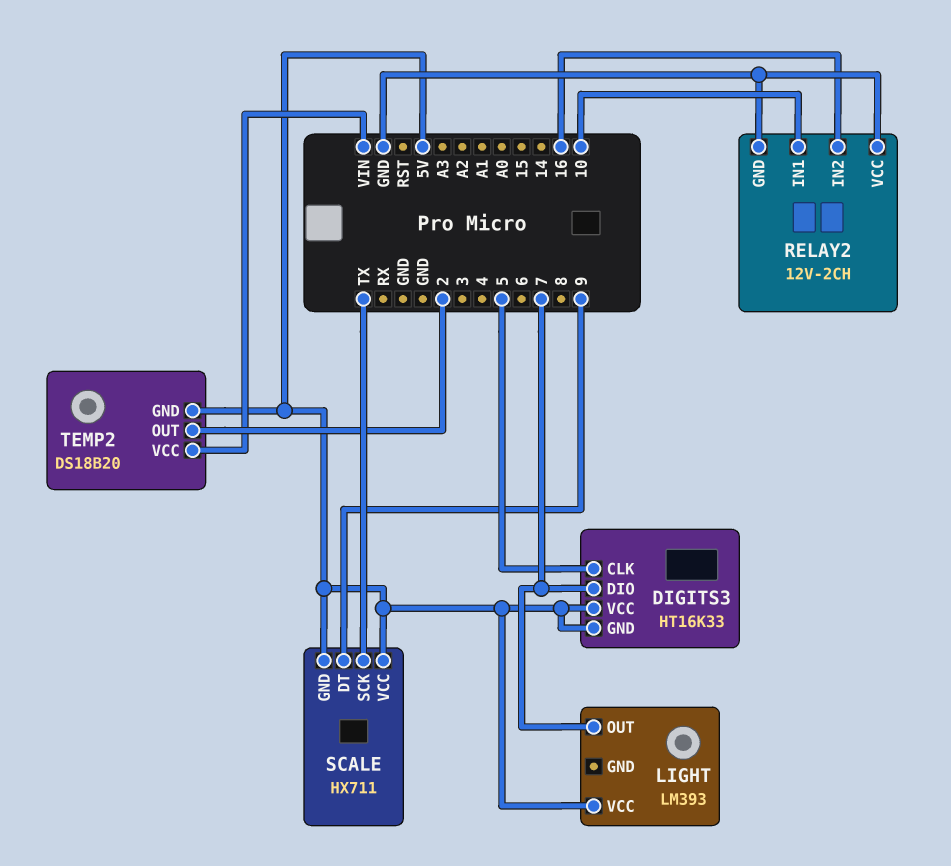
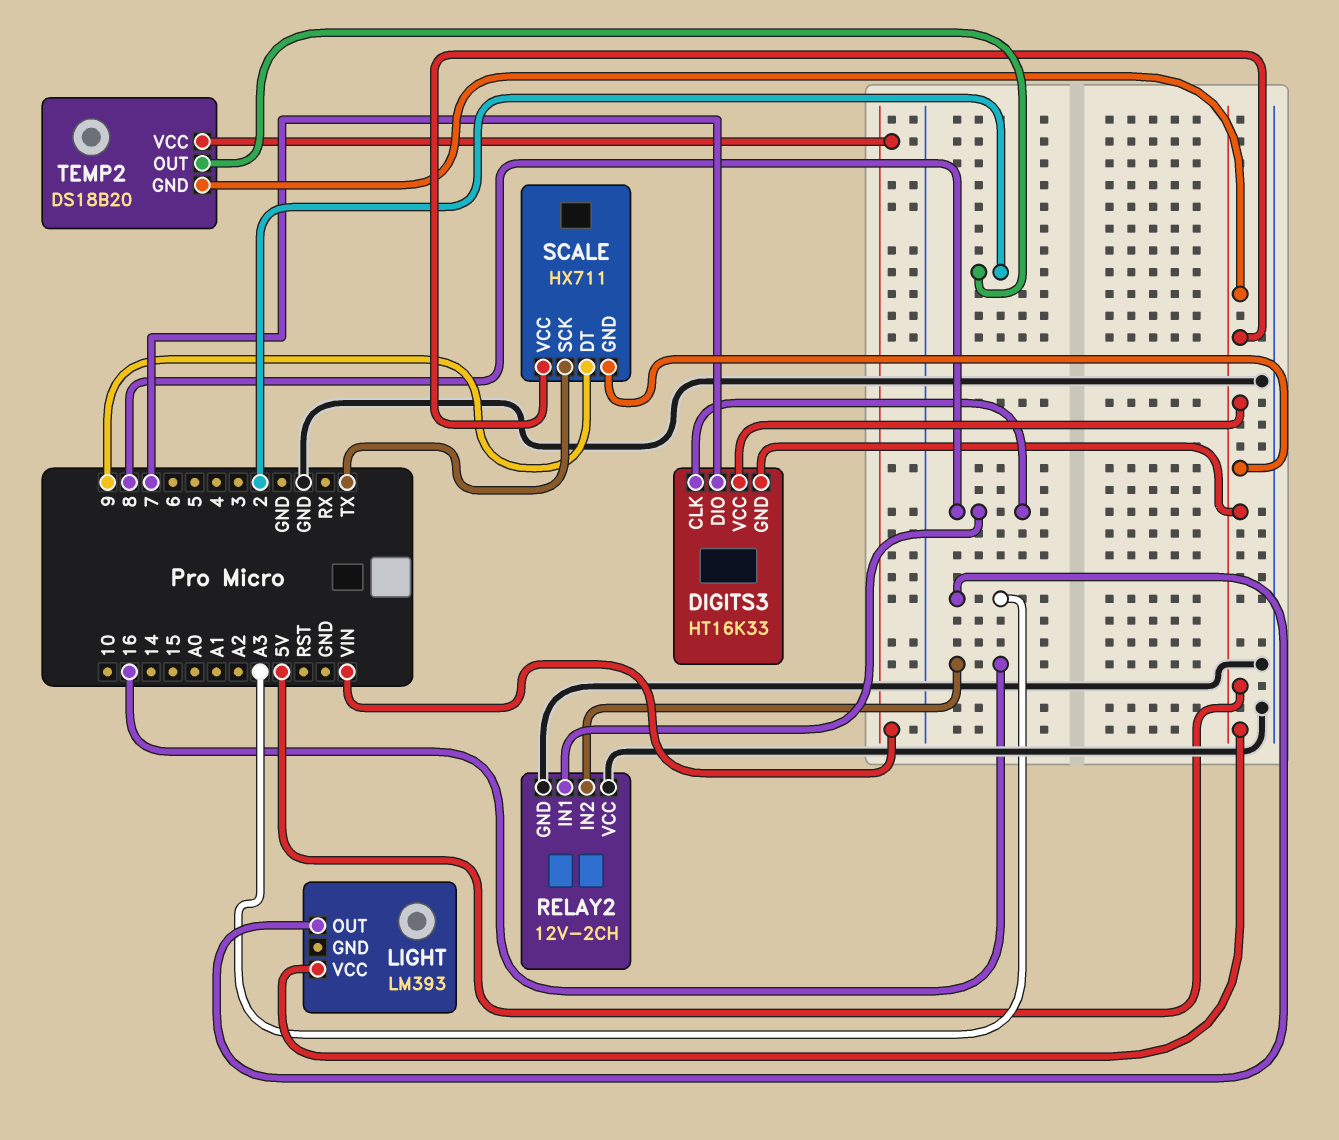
DIGITS3 pin CLK: 5 -> 8
LIGHT pin OUT: 7 -> A3
RELAY2 pin IN1: 10 -> 8

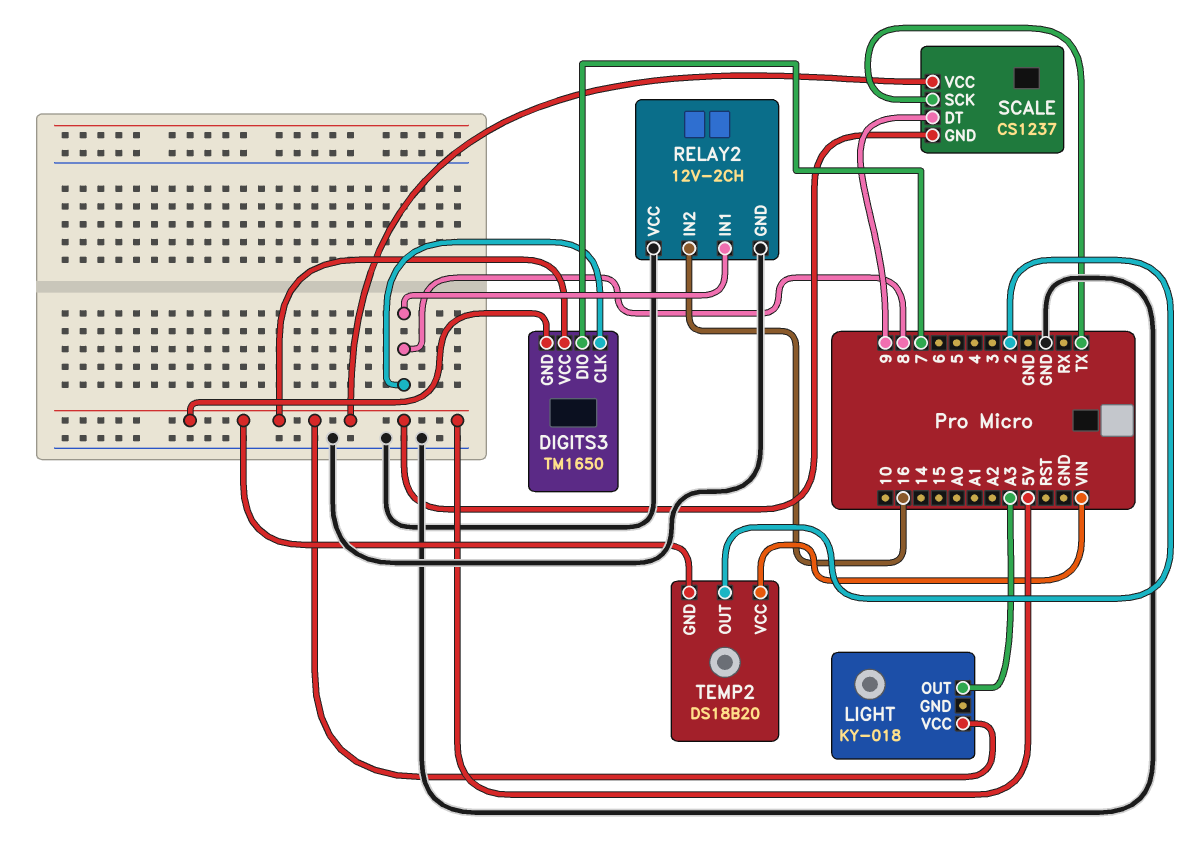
DIGITS3: HT16K33 -> TM1650
LIGHT: LM393 -> KY-018
SCALE: HX711 -> CS1237

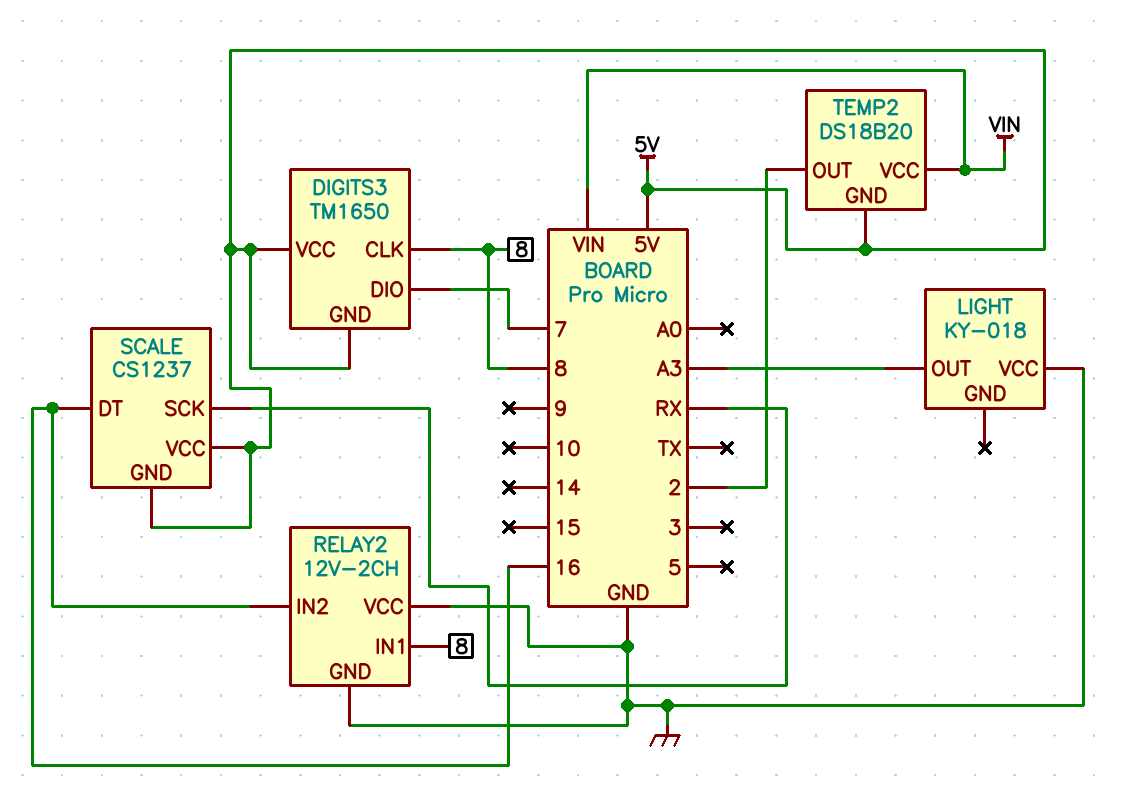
LIGHT pin VCC: 5V -> GND
SCALE pin DT: 9 -> 16
SCALE pin SCK: TX -> RX

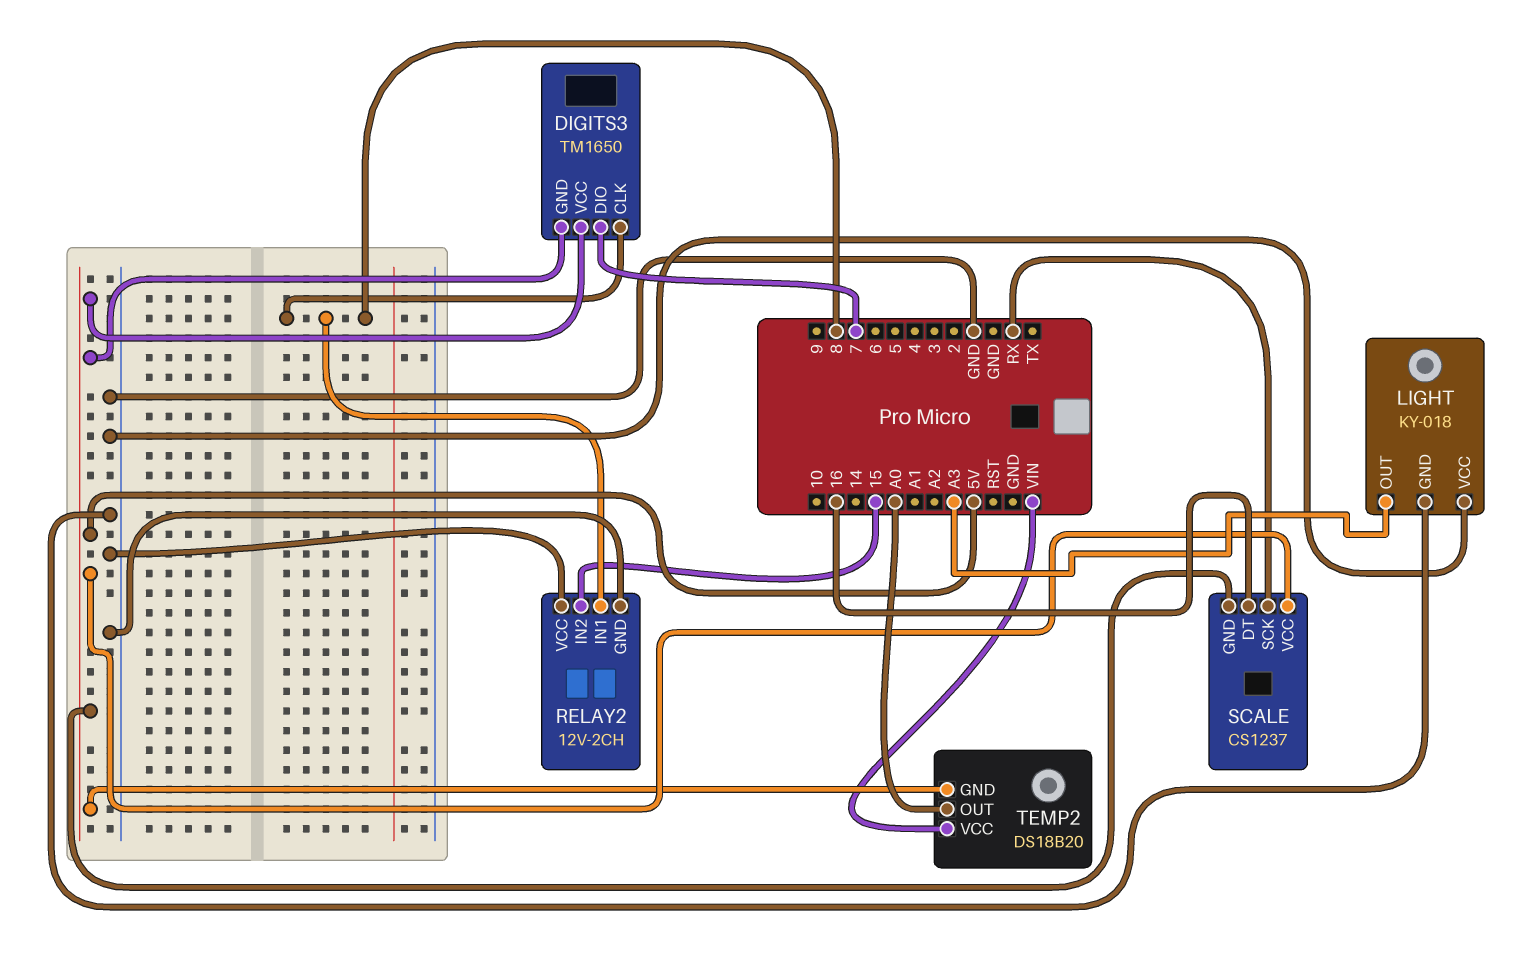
LIGHT pin GND: none -> GND
RELAY2 pin IN2: 16 -> 15
TEMP2 pin OUT: 2 -> A0

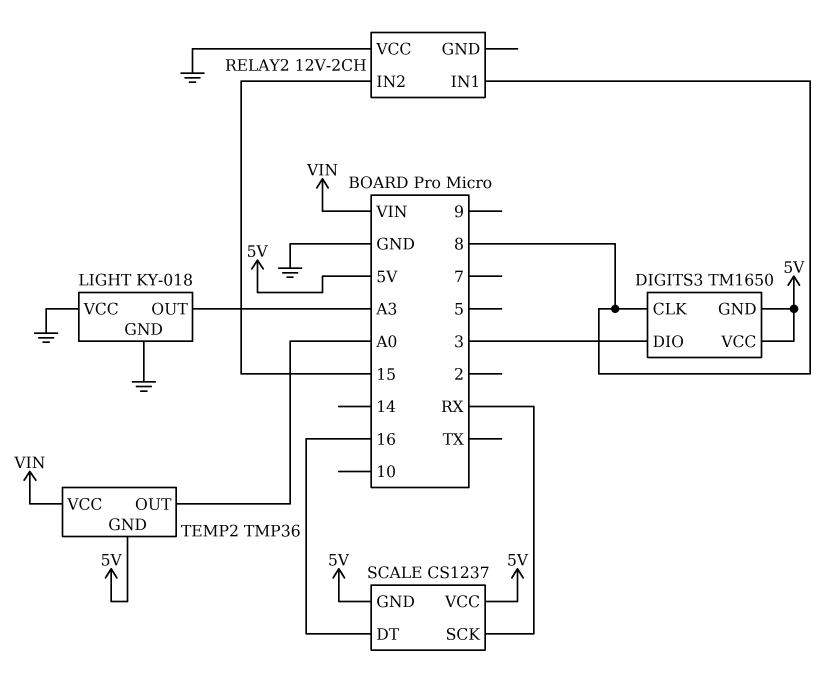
DIGITS3 pin DIO: 7 -> 3
RELAY2 pin GND: GND -> none
TEMP2: DS18B20 -> TMP36

